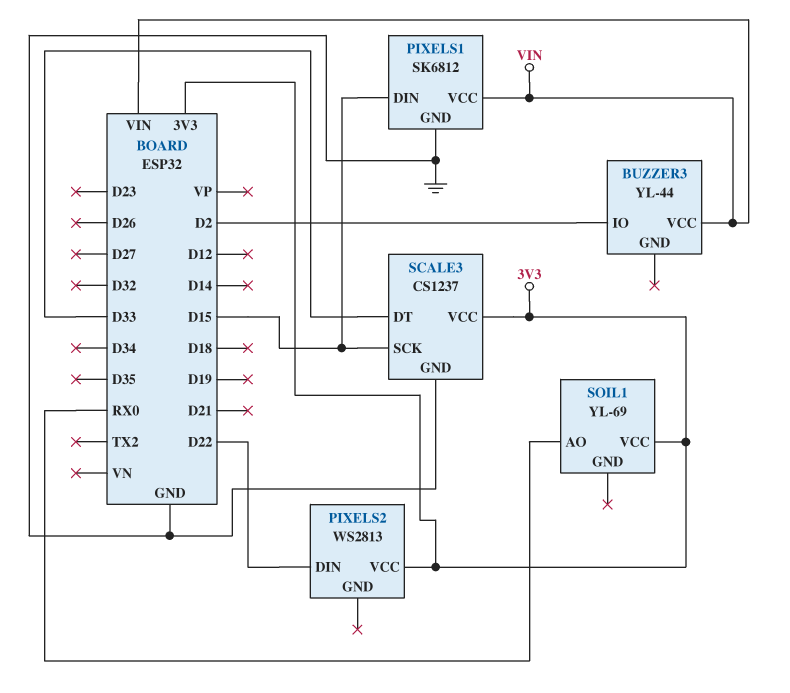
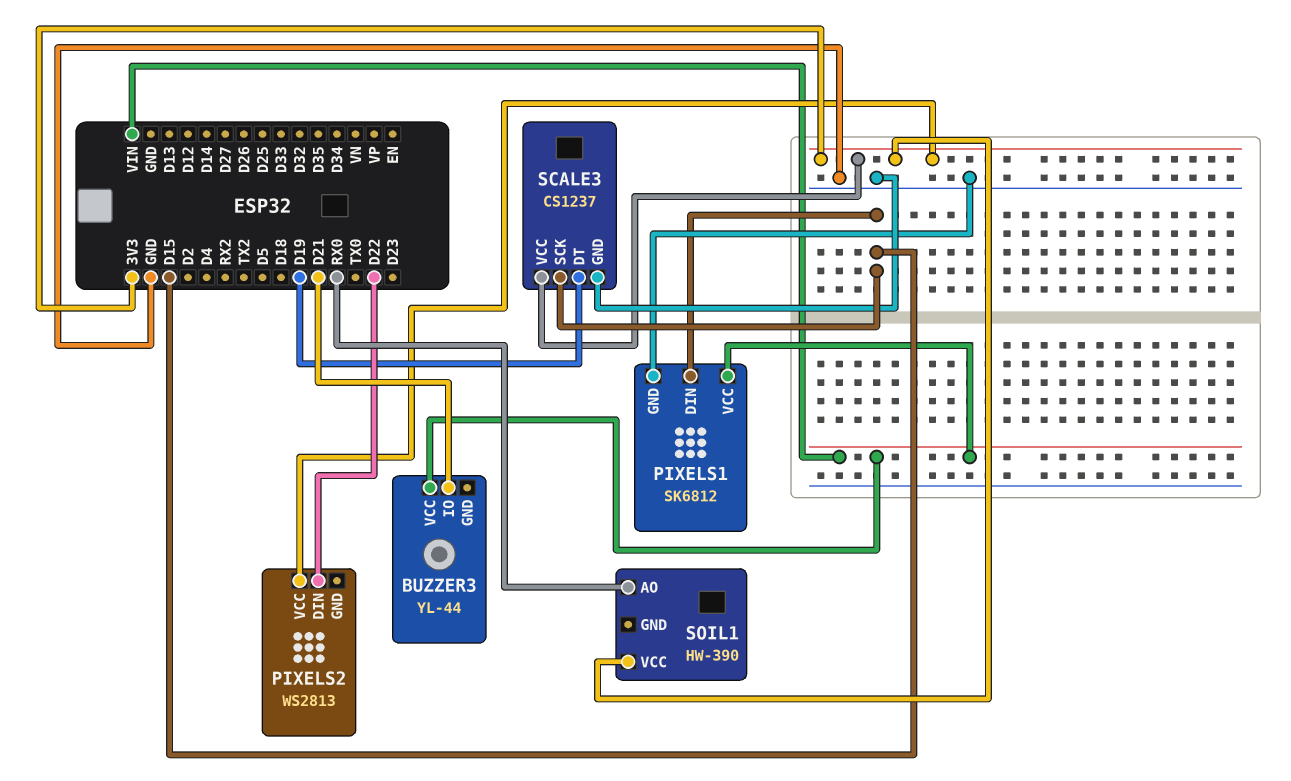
BUZZER3 pin IO: D2 -> D21
SCALE3 pin DT: D33 -> D19
SOIL1: YL-69 -> HW-390

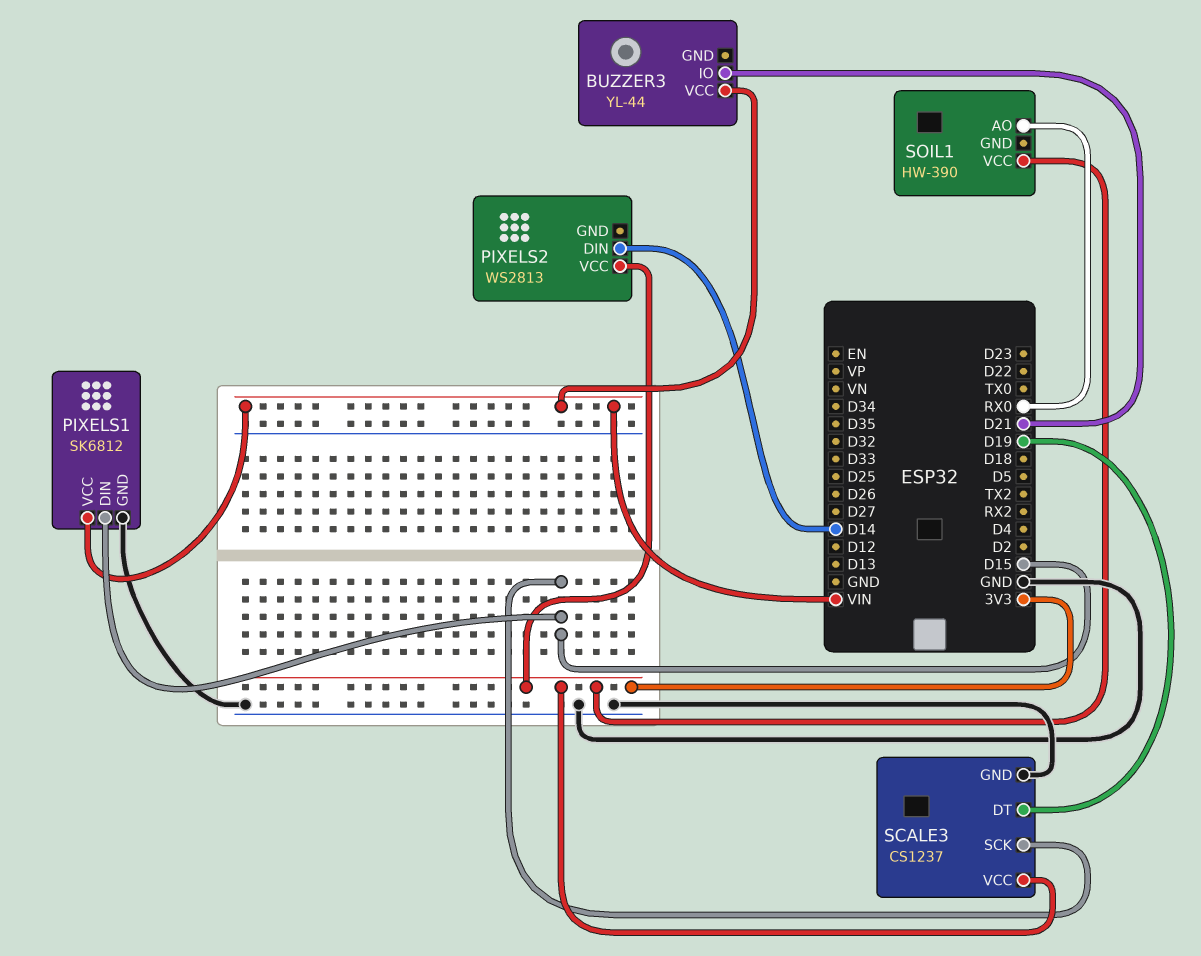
PIXELS2 pin DIN: D22 -> D14

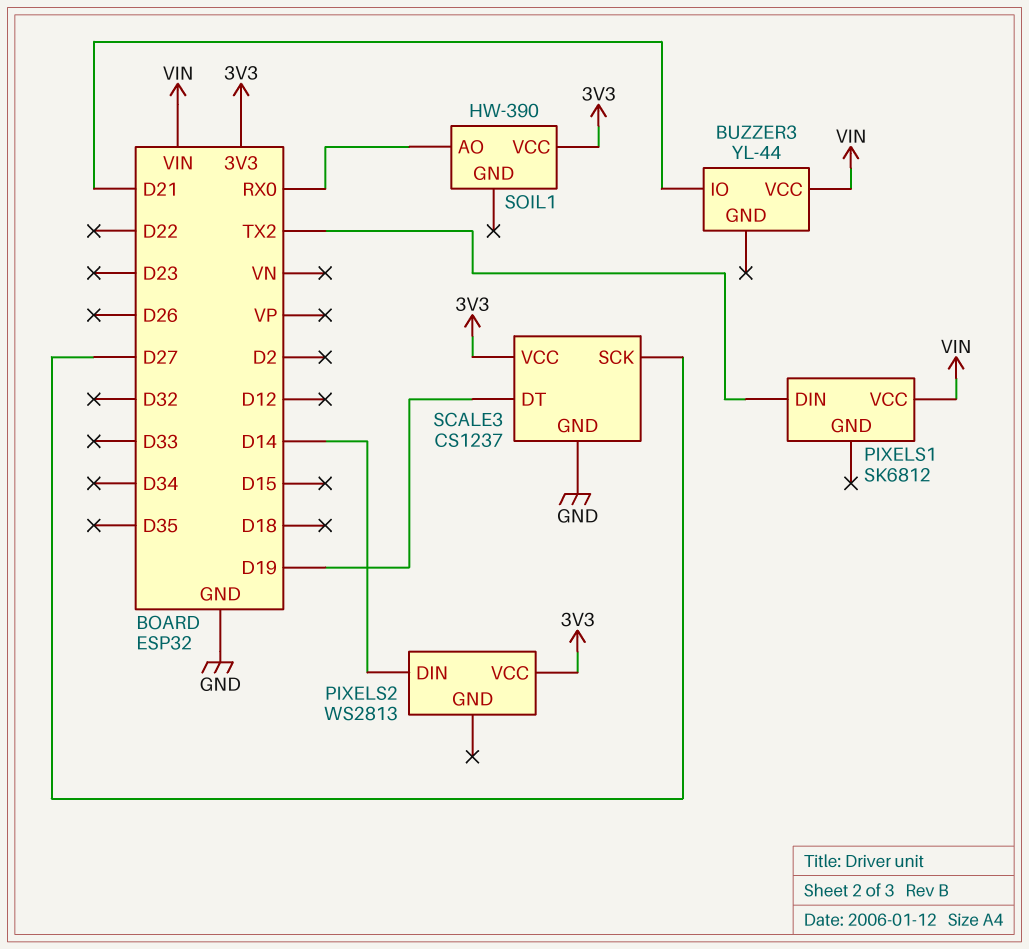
PIXELS1 pin DIN: D15 -> TX2
PIXELS1 pin GND: GND -> none
SCALE3 pin SCK: D15 -> D27

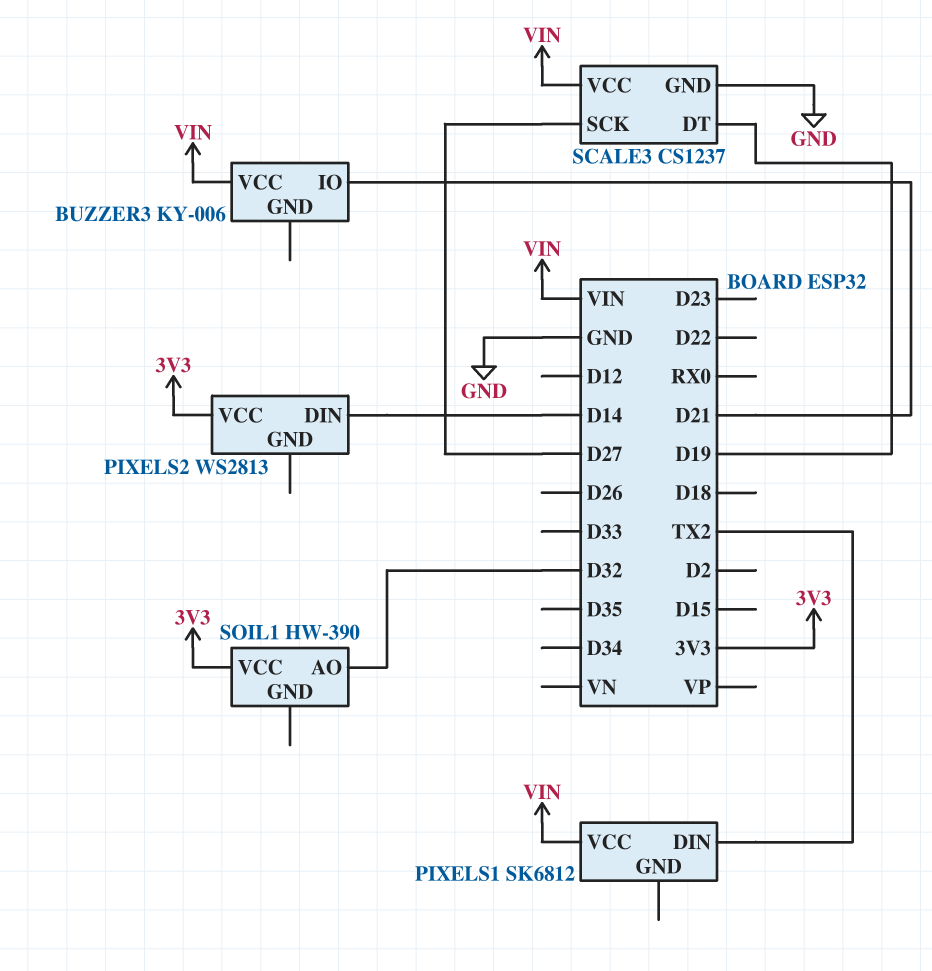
BUZZER3: YL-44 -> KY-006
SCALE3 pin VCC: 3V3 -> VIN
SOIL1 pin AO: RX0 -> D32

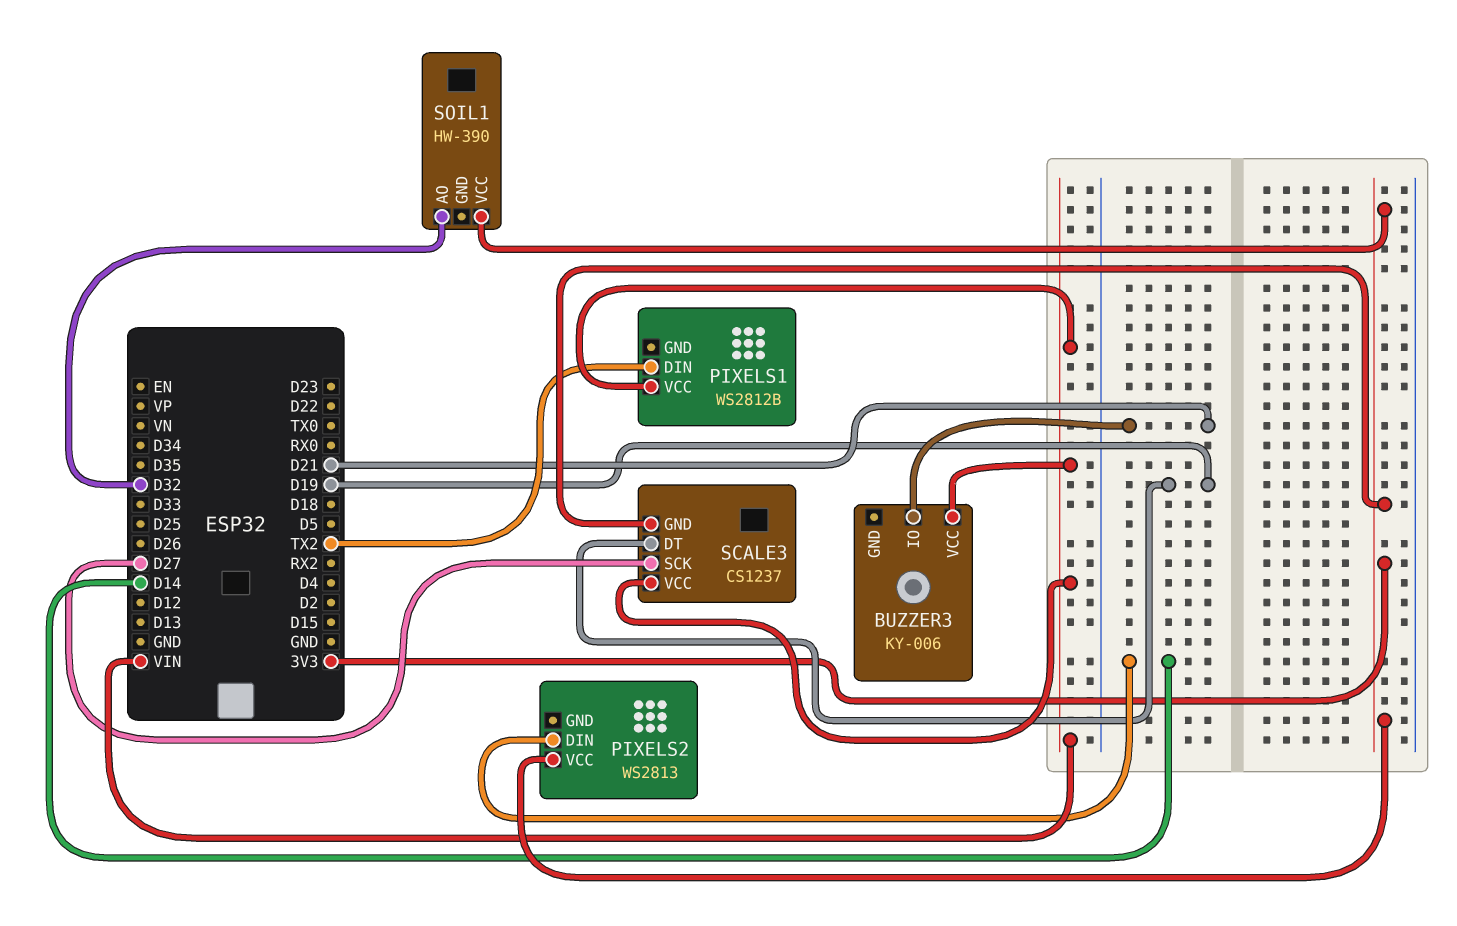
PIXELS1: SK6812 -> WS2812B
SCALE3 pin GND: GND -> 3V3

